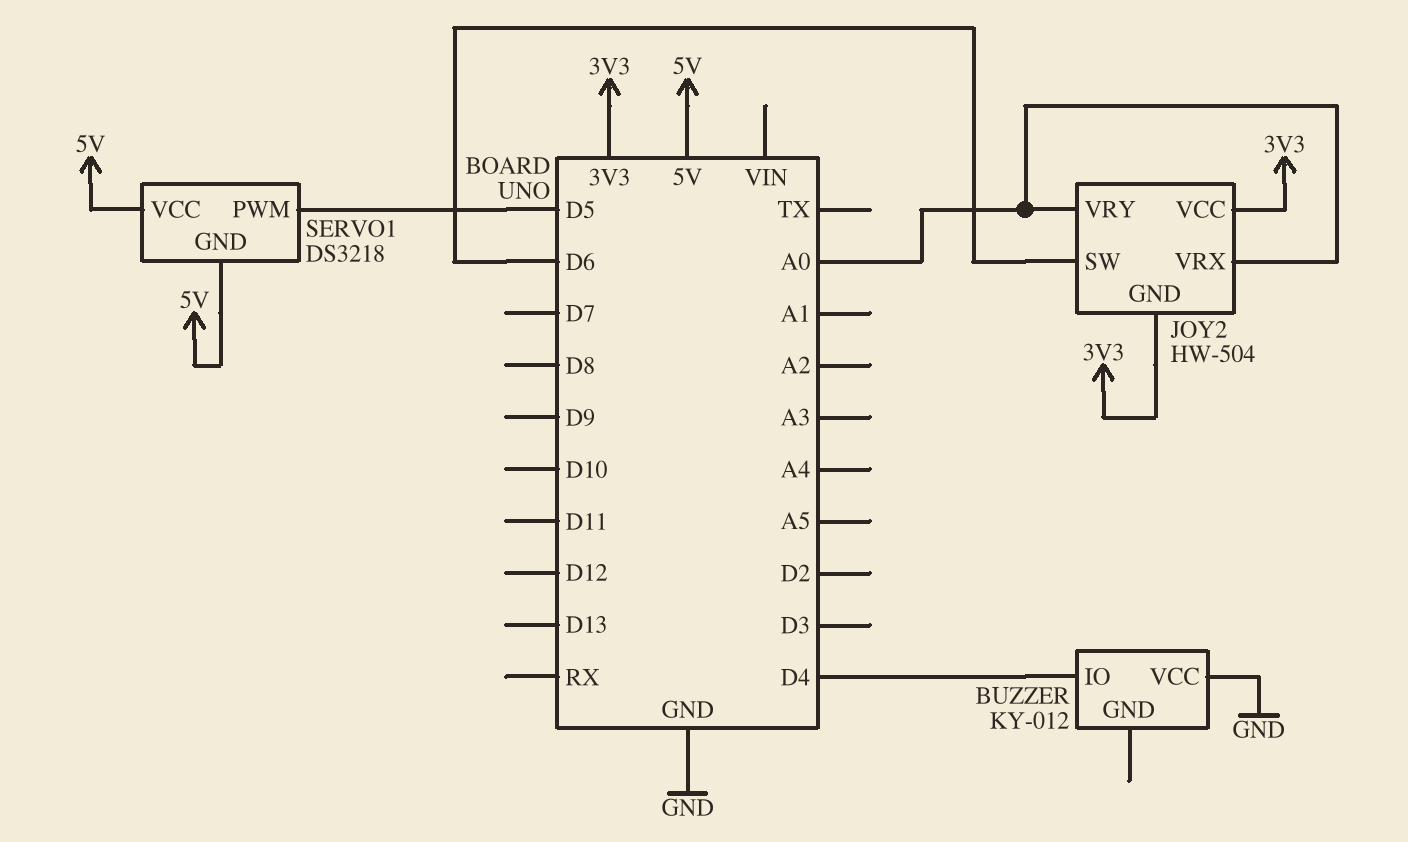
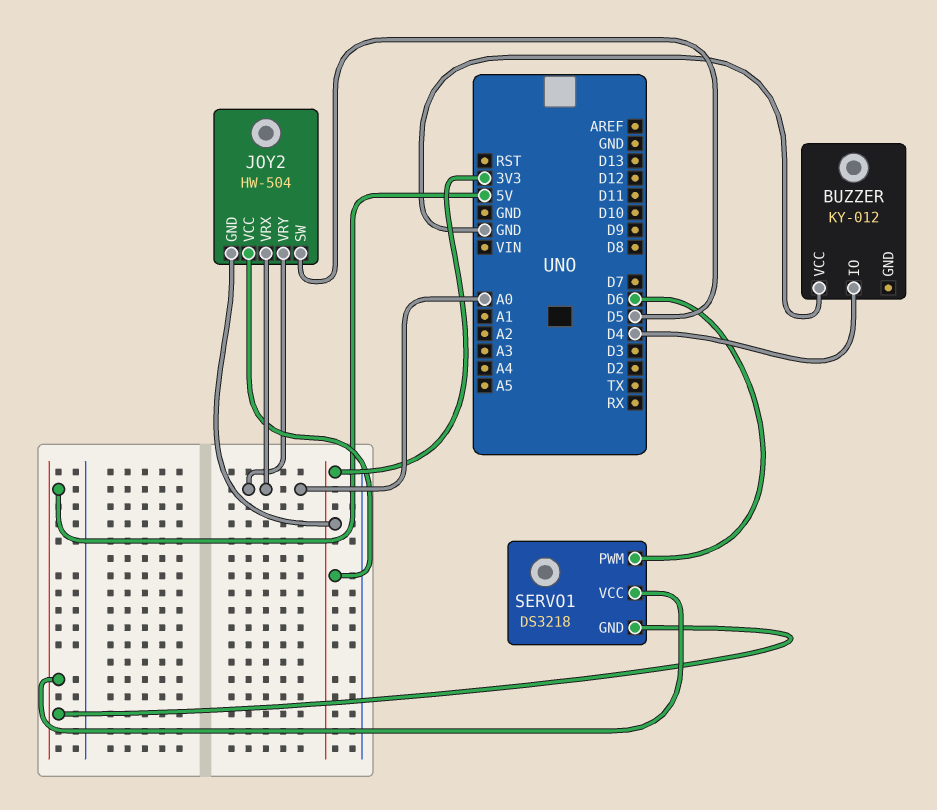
JOY2 pin SW: D6 -> D5
SERVO1 pin PWM: D5 -> D6

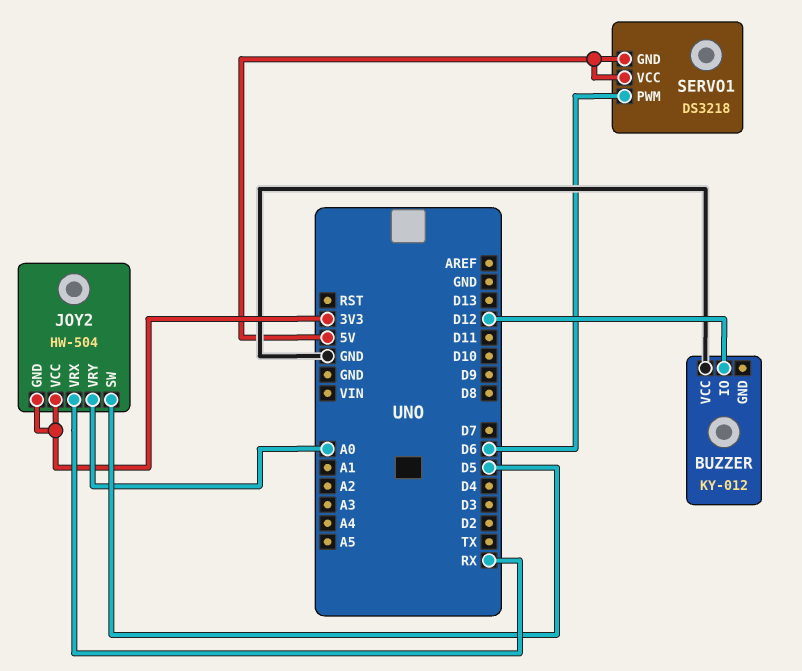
BUZZER pin IO: D4 -> D12
JOY2 pin VRX: A0 -> RX

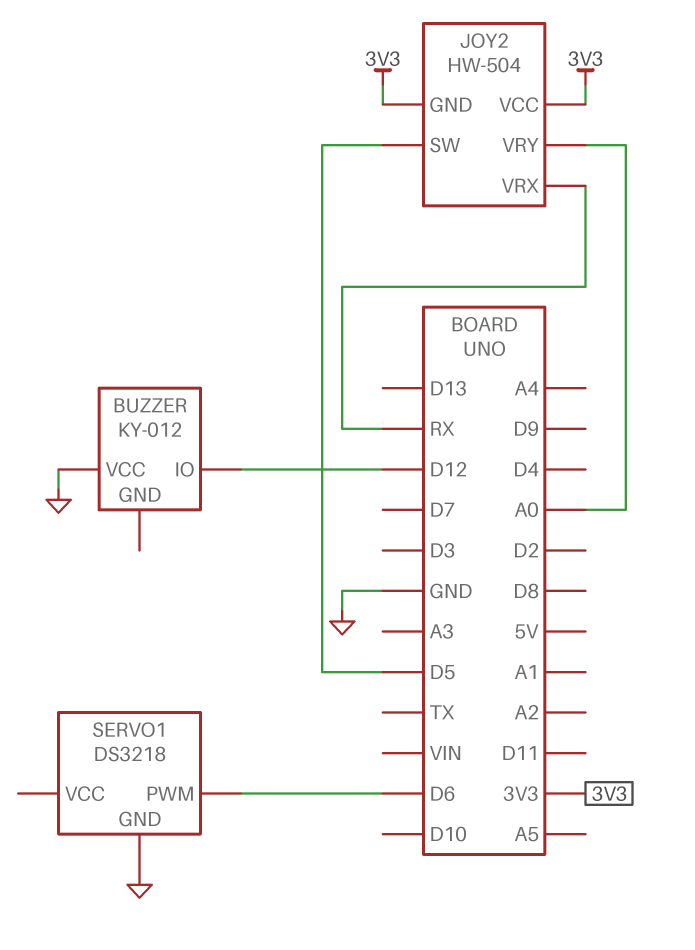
SERVO1 pin GND: 5V -> GND
SERVO1 pin VCC: 5V -> none

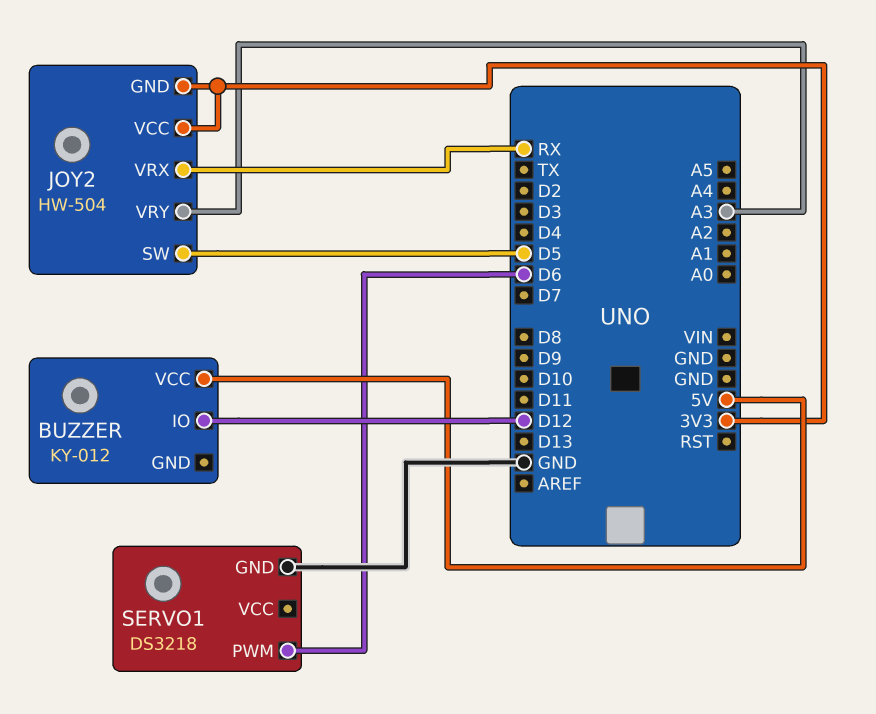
BUZZER pin VCC: GND -> 5V
JOY2 pin VRY: A0 -> A3

